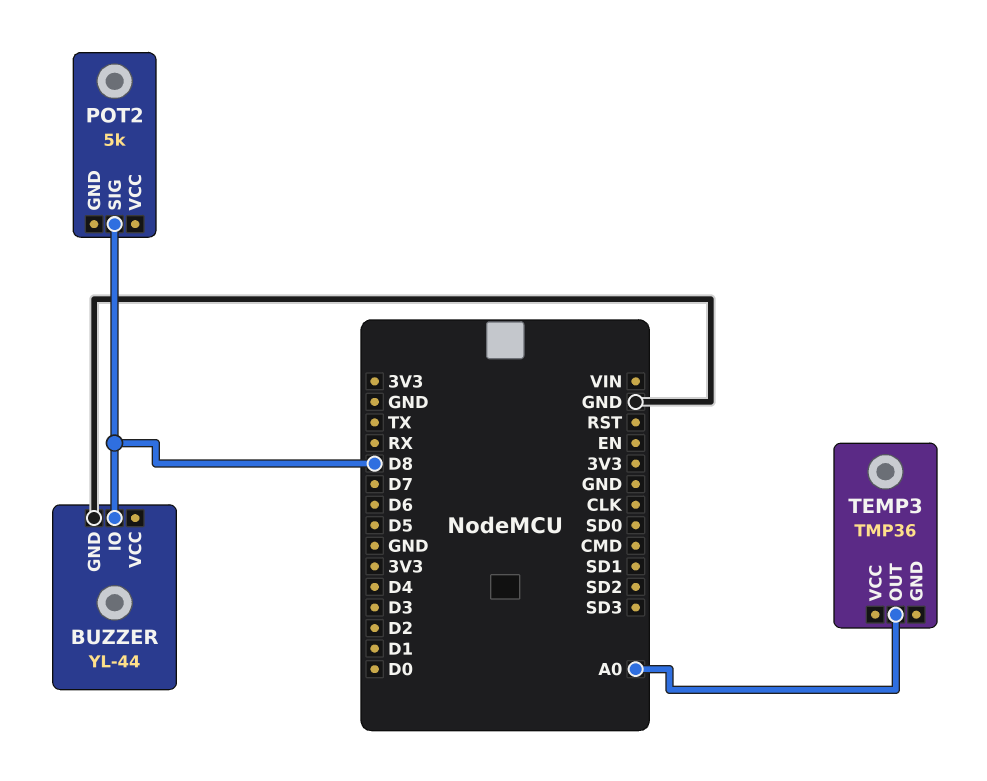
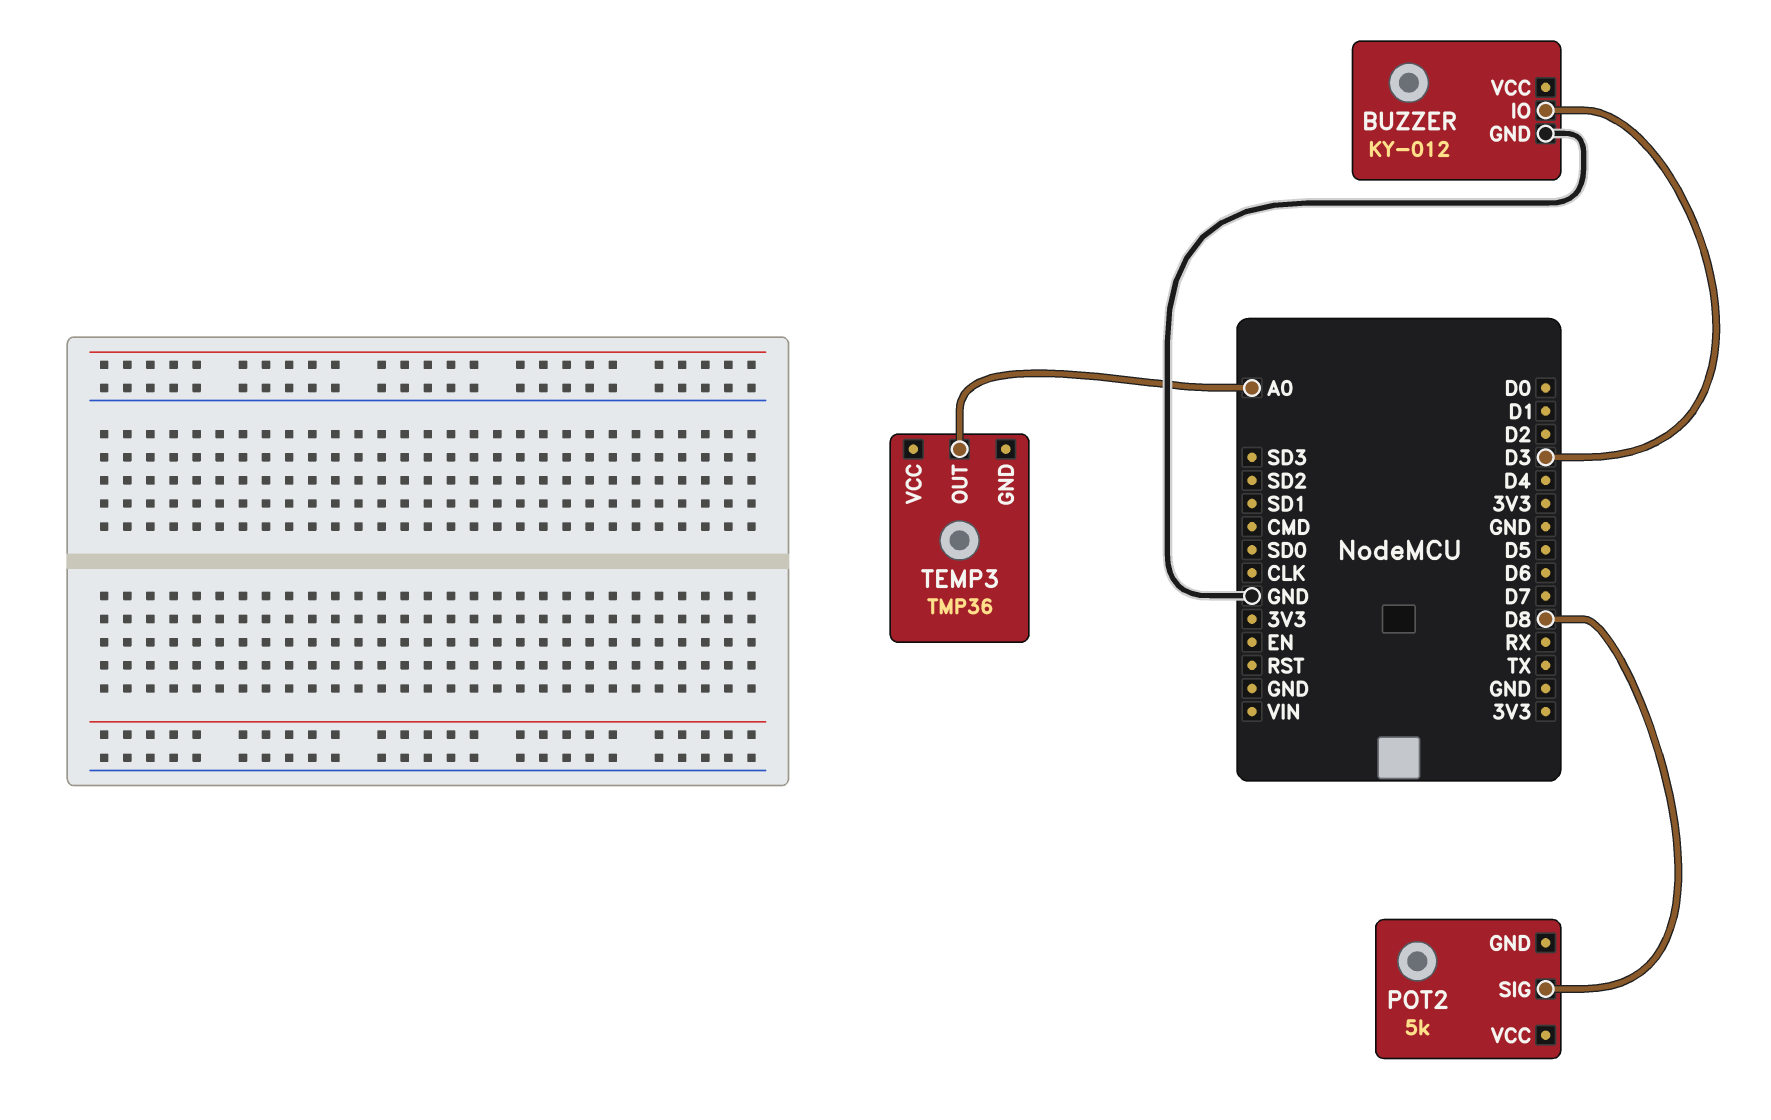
BUZZER: YL-44 -> KY-012
BUZZER pin IO: D8 -> D3

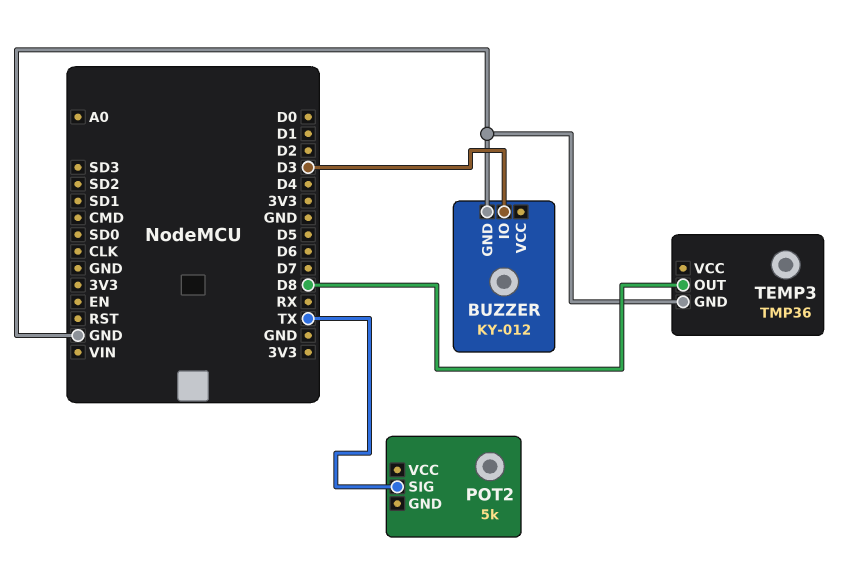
POT2 pin SIG: D8 -> TX
TEMP3 pin GND: none -> GND
TEMP3 pin OUT: A0 -> D8

